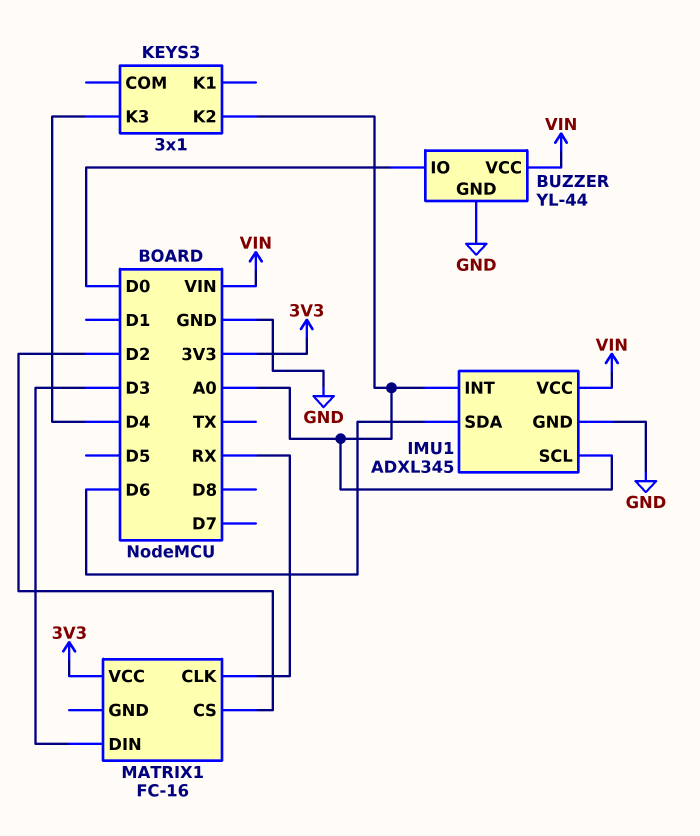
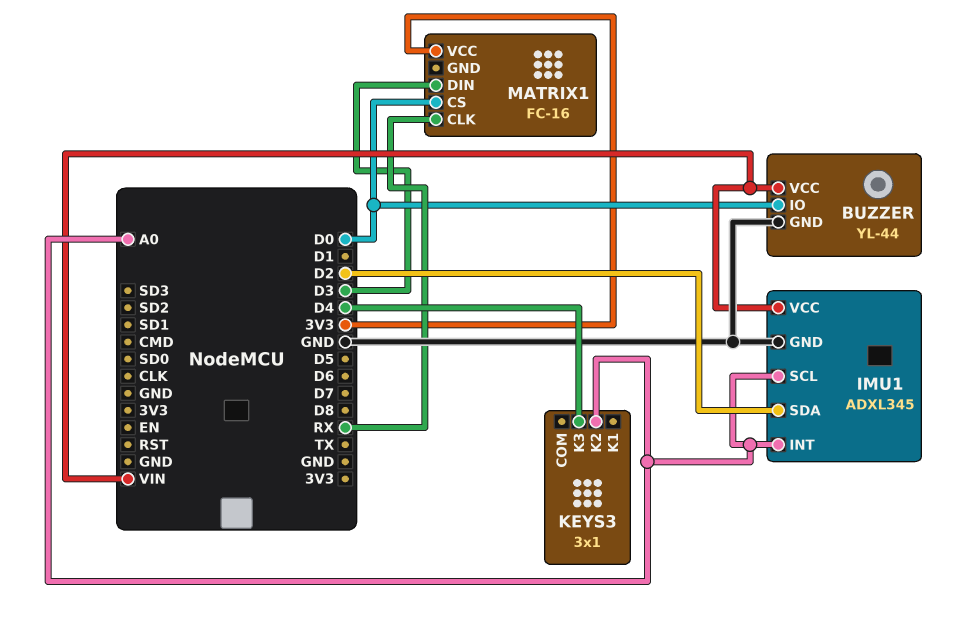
IMU1 pin SDA: D6 -> D2
MATRIX1 pin CS: D2 -> D0

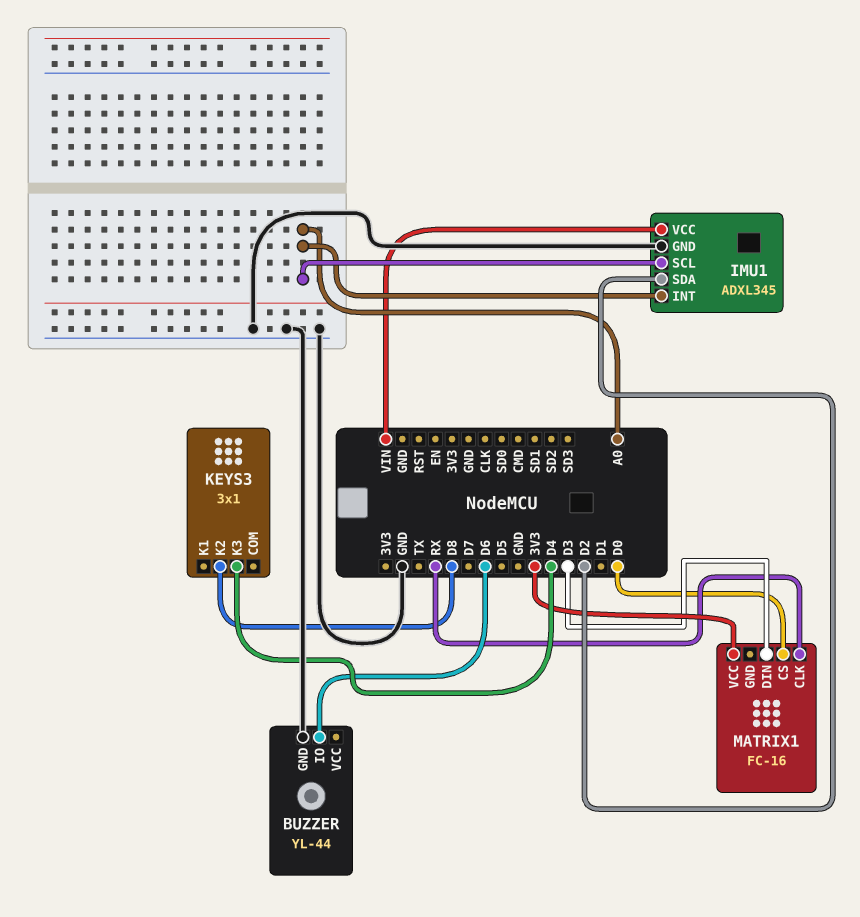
BUZZER pin IO: D0 -> D6
BUZZER pin VCC: VIN -> none
KEYS3 pin K2: A0 -> D8

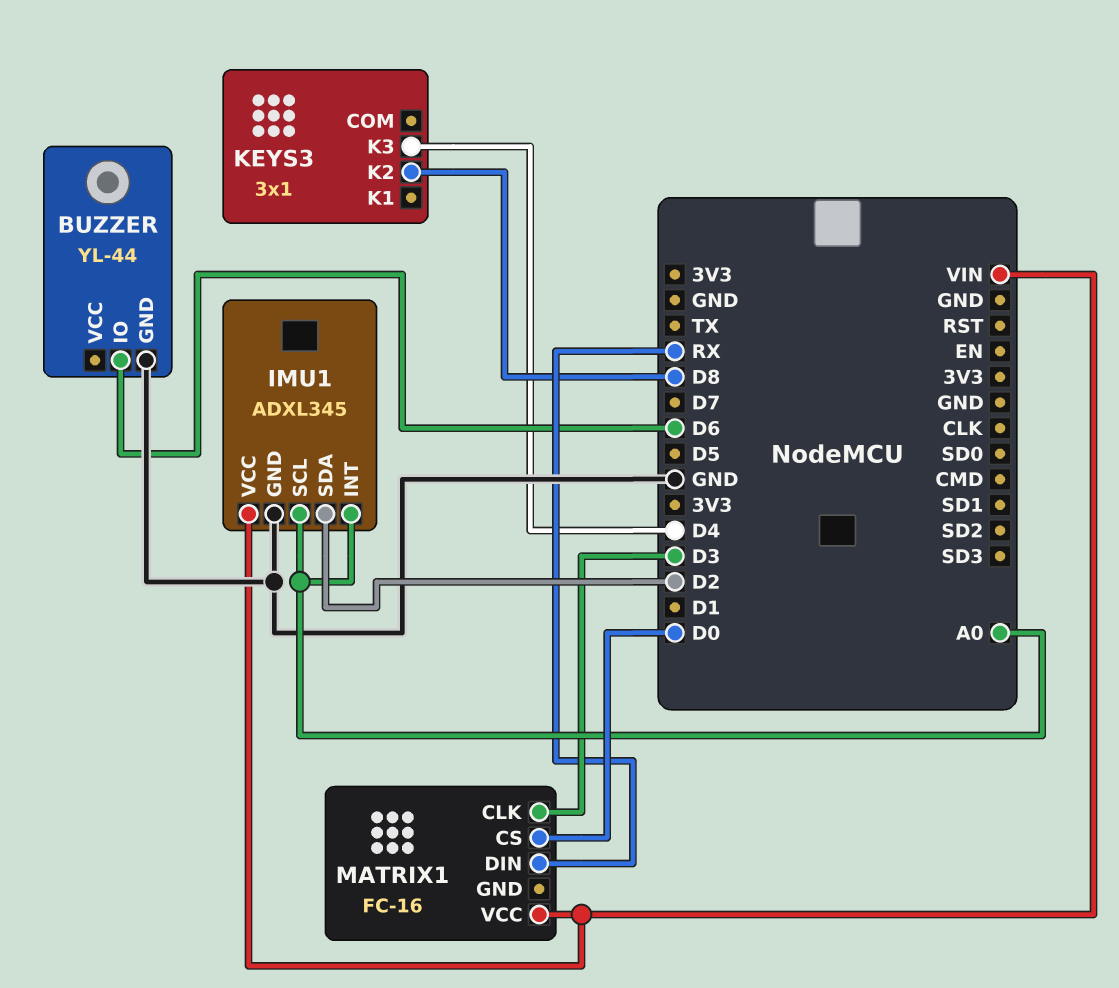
MATRIX1 pin CLK: RX -> D3
MATRIX1 pin DIN: D3 -> RX
MATRIX1 pin VCC: 3V3 -> VIN

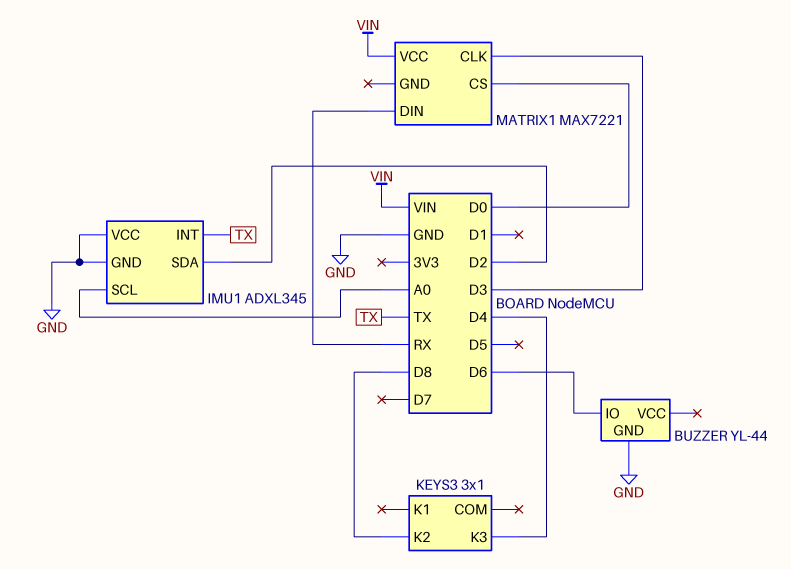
IMU1 pin INT: A0 -> TX
IMU1 pin VCC: VIN -> GND
MATRIX1: FC-16 -> MAX7221

